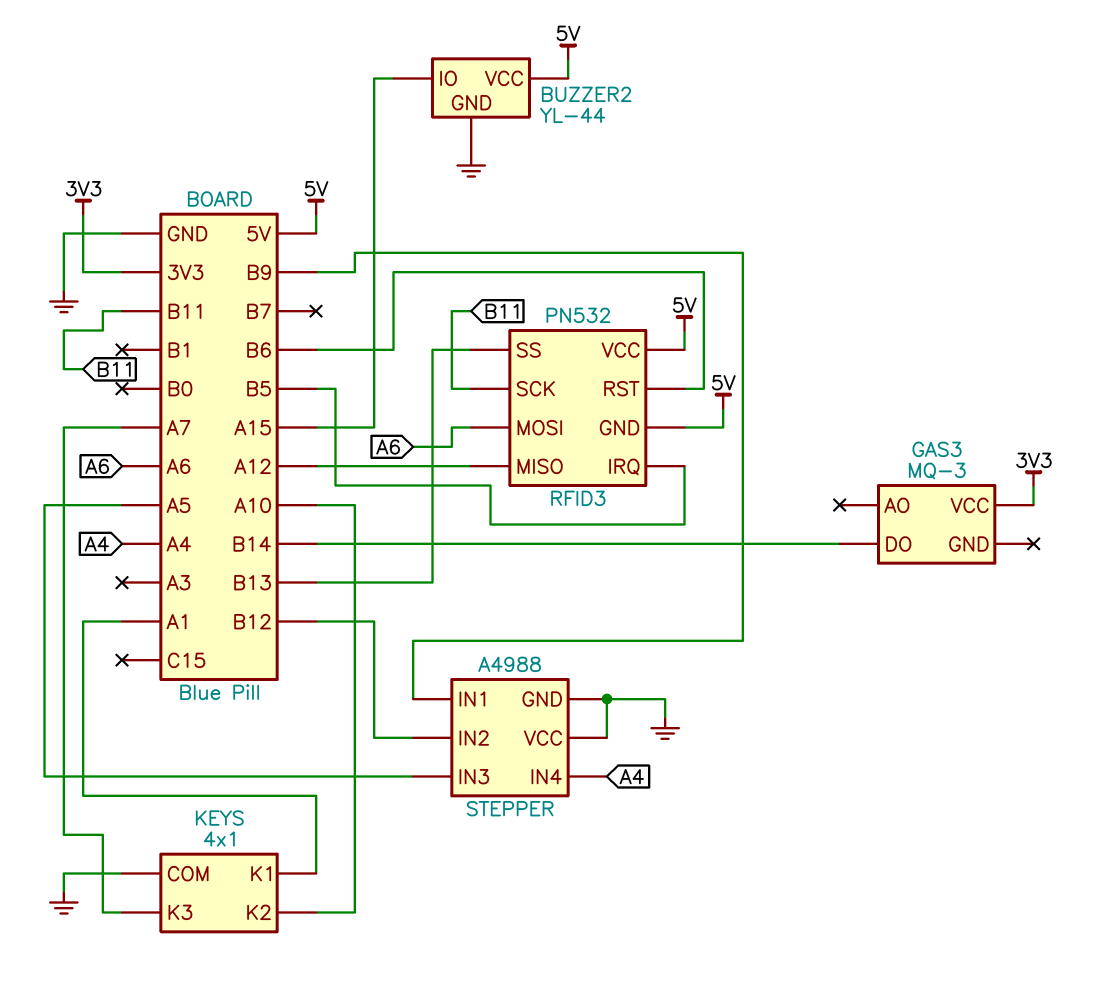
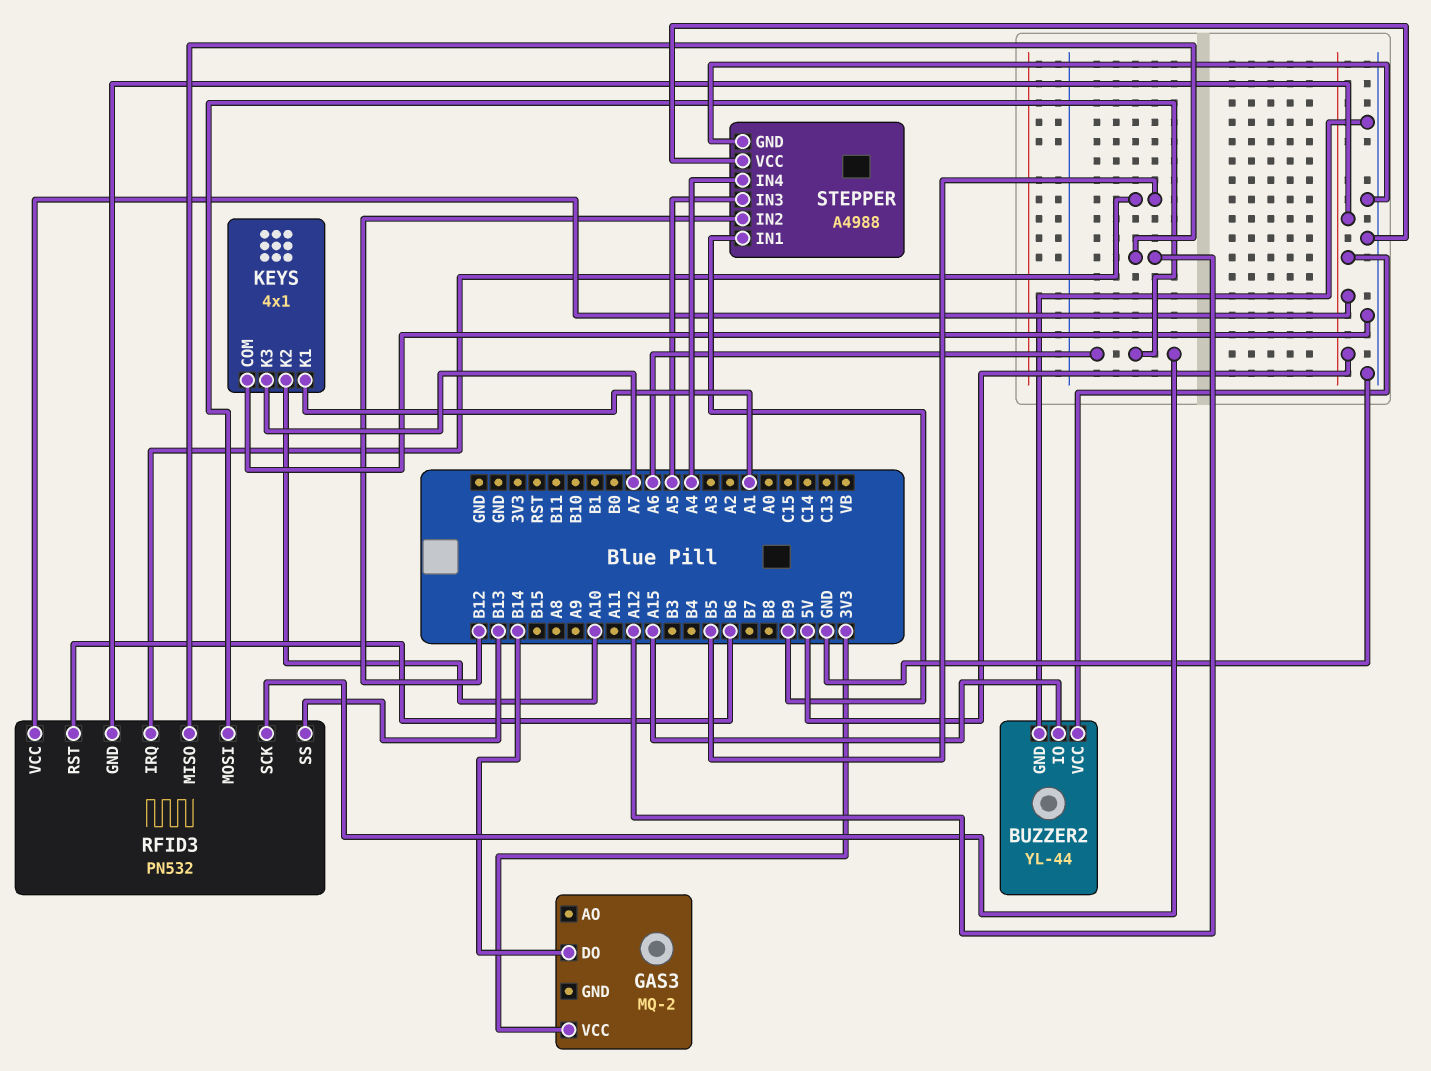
GAS3: MQ-3 -> MQ-2
RFID3 pin SCK: B11 -> A6

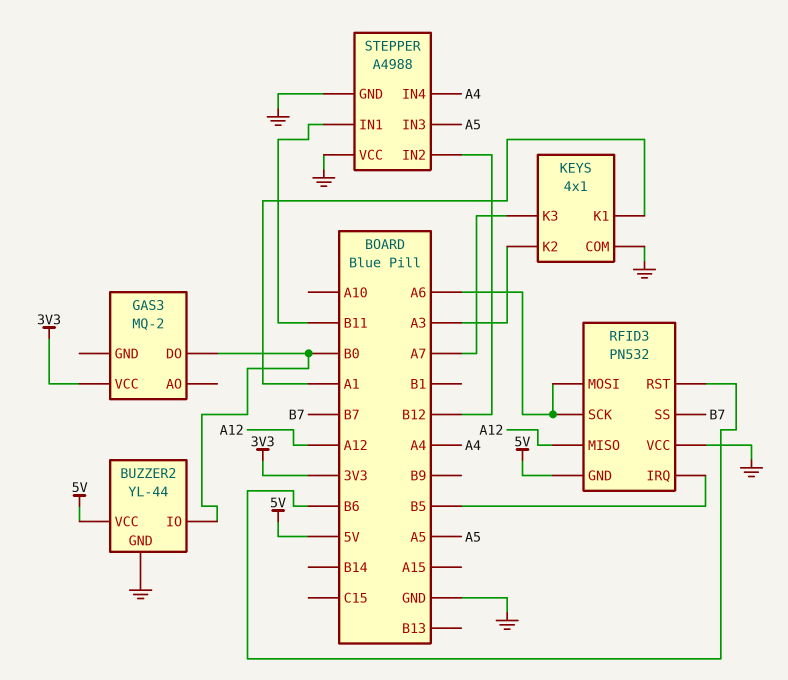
BUZZER2 pin IO: A15 -> B0
GAS3 pin DO: B14 -> B0
KEYS pin K2: A10 -> A3
RFID3 pin SS: B13 -> B7
RFID3 pin VCC: 5V -> GND
STEPPER pin IN1: B9 -> B11

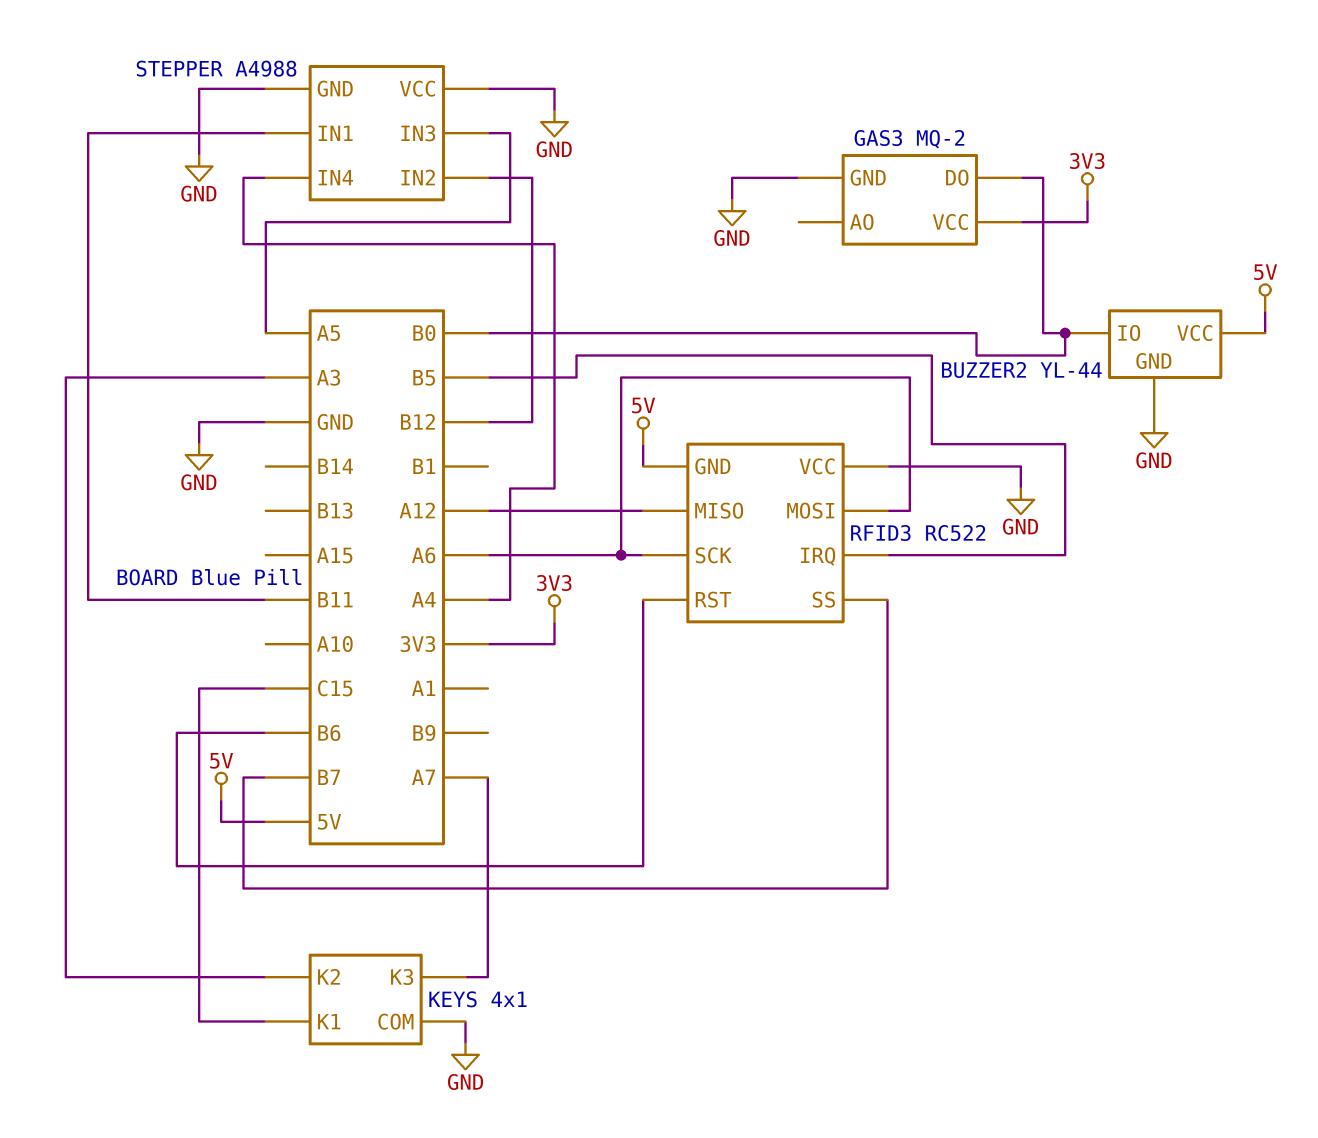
GAS3 pin GND: none -> GND
KEYS pin K1: A1 -> C15
RFID3: PN532 -> RC522

